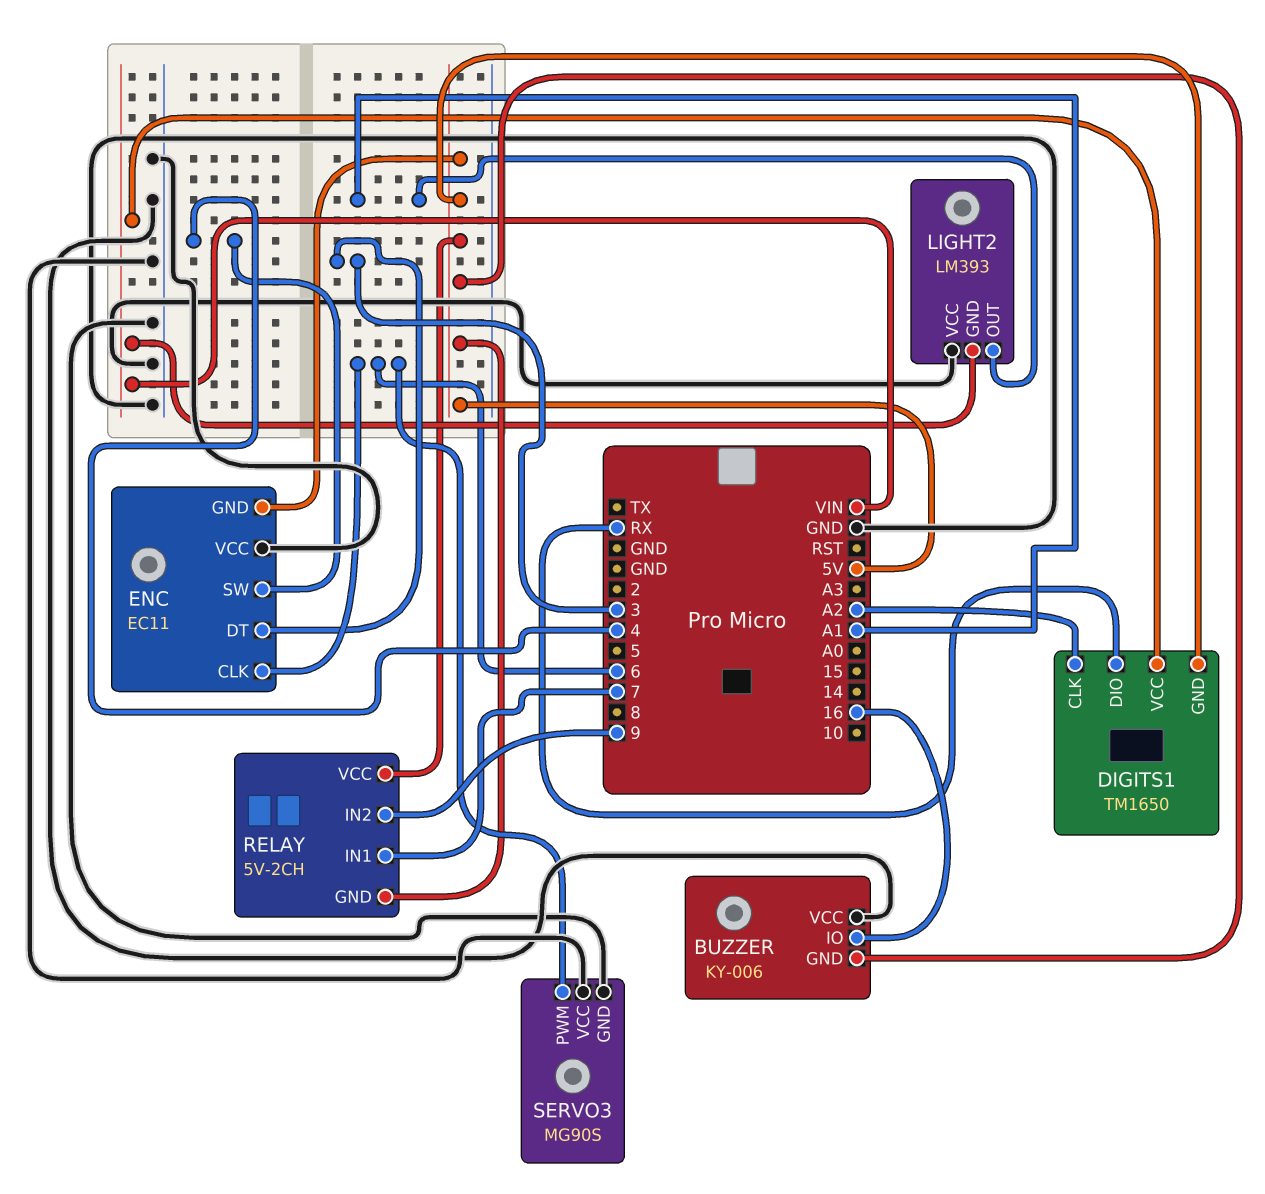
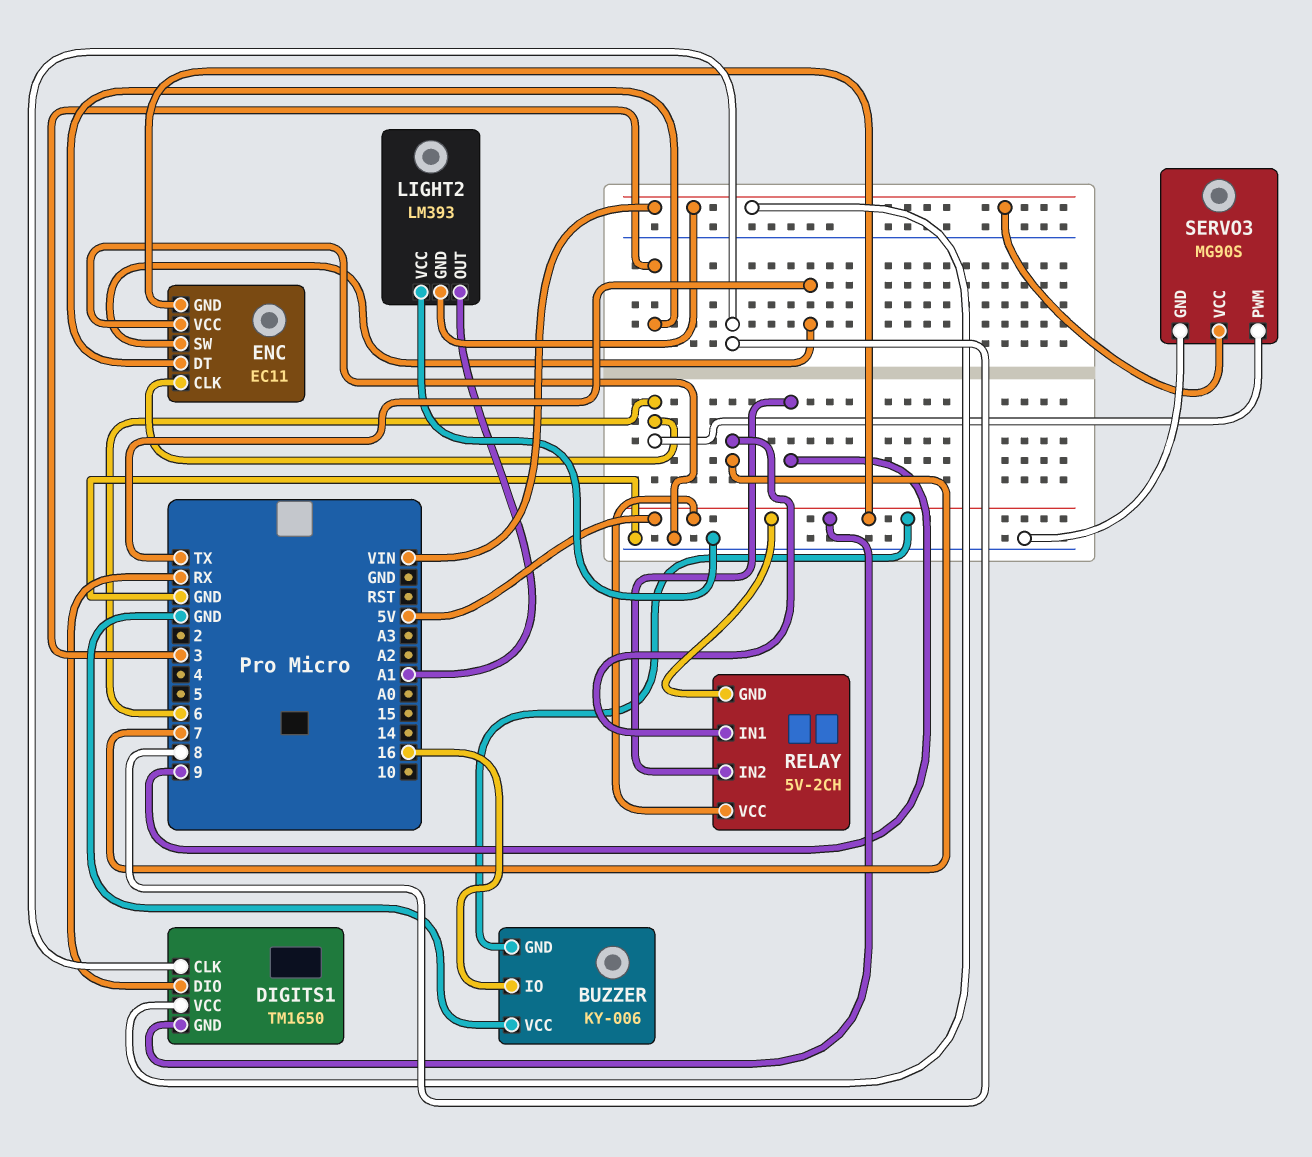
DIGITS1 pin CLK: A2 -> 8
ENC pin SW: 4 -> TX
SERVO3 pin VCC: GND -> VIN

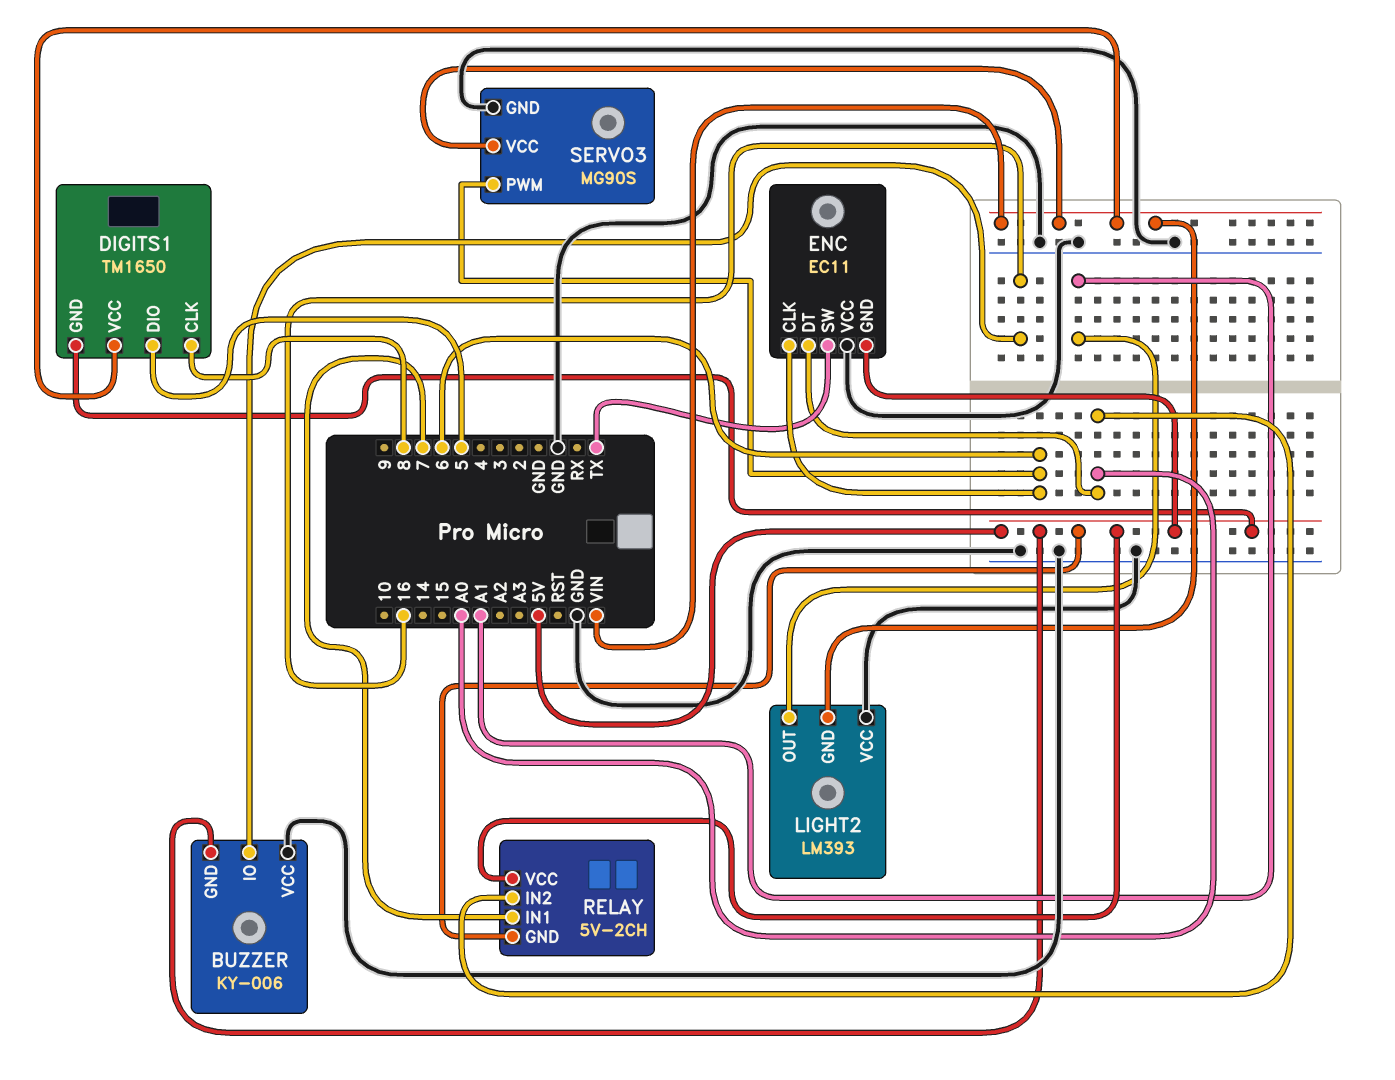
DIGITS1 pin DIO: RX -> 5
ENC pin DT: 3 -> A0
RELAY pin IN2: 9 -> A0

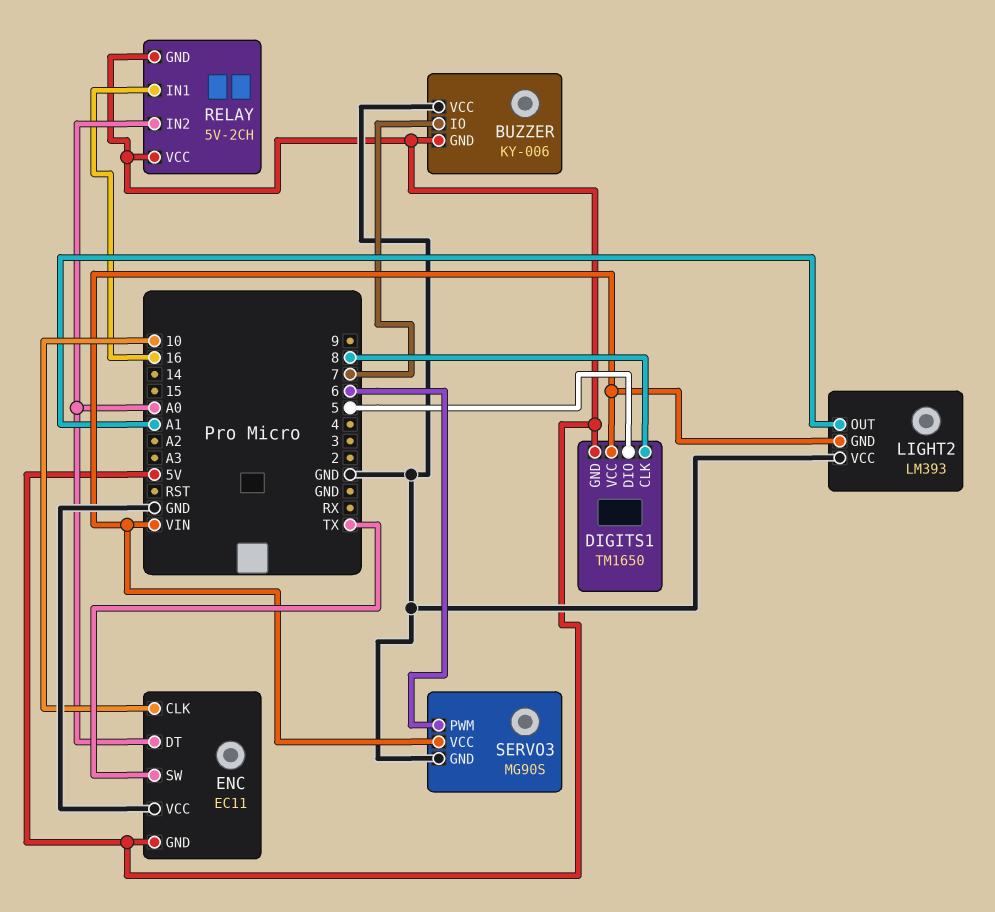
BUZZER pin IO: 16 -> 7
ENC pin CLK: 6 -> 10
RELAY pin IN1: 7 -> 16

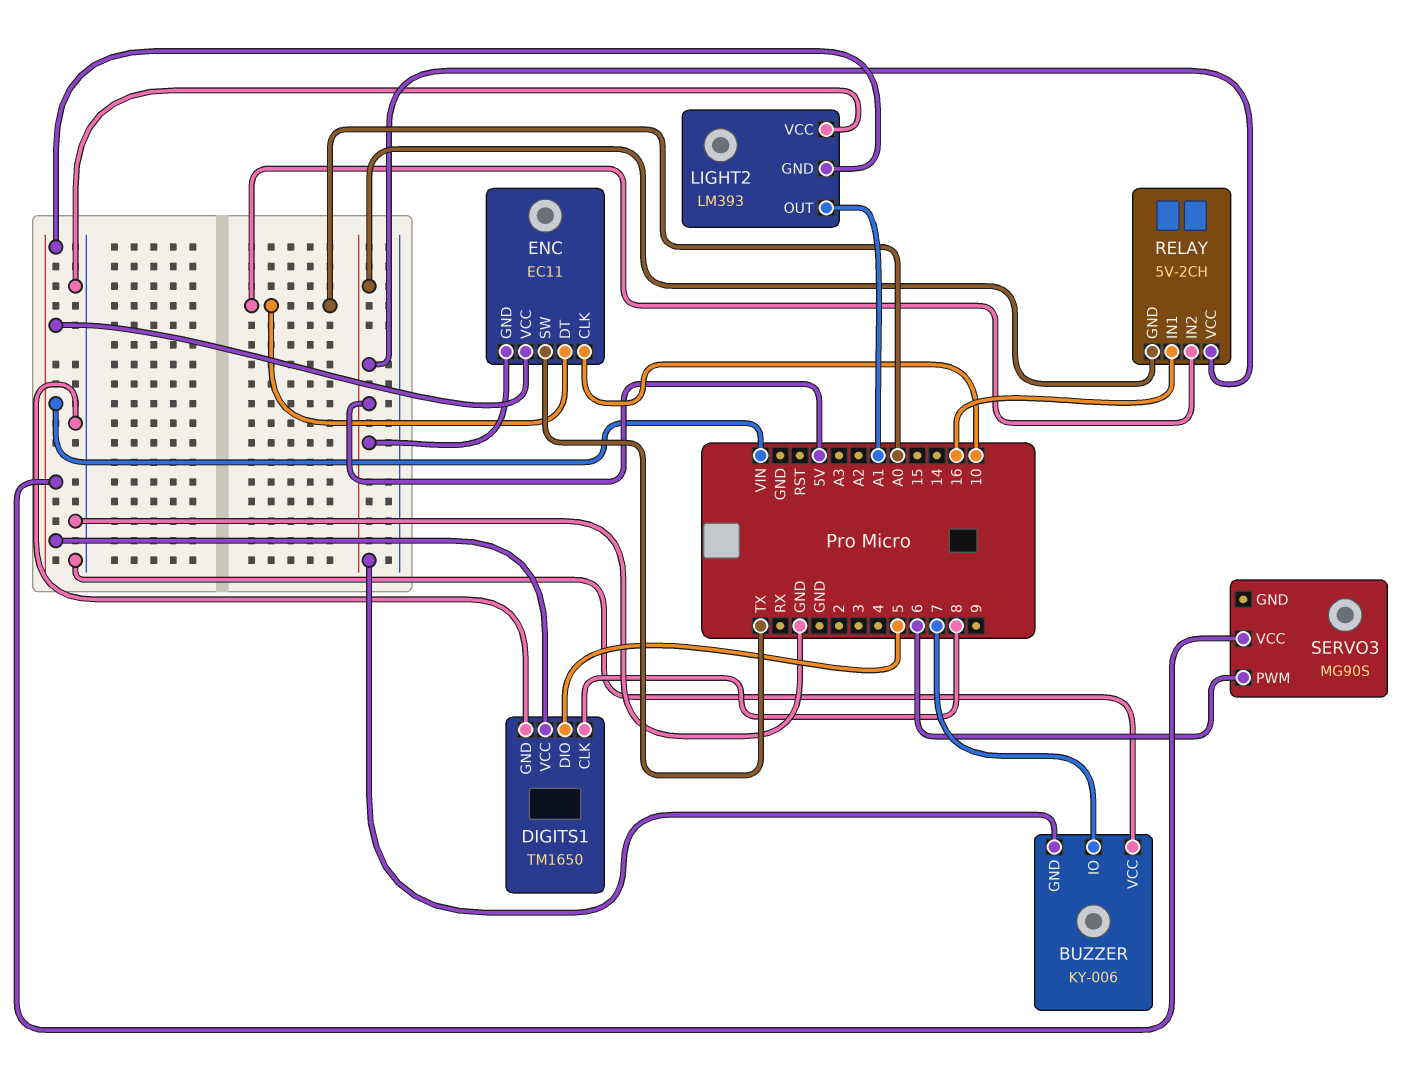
DIGITS1 pin GND: 5V -> GND
ENC pin VCC: GND -> VIN
SERVO3 pin GND: GND -> none

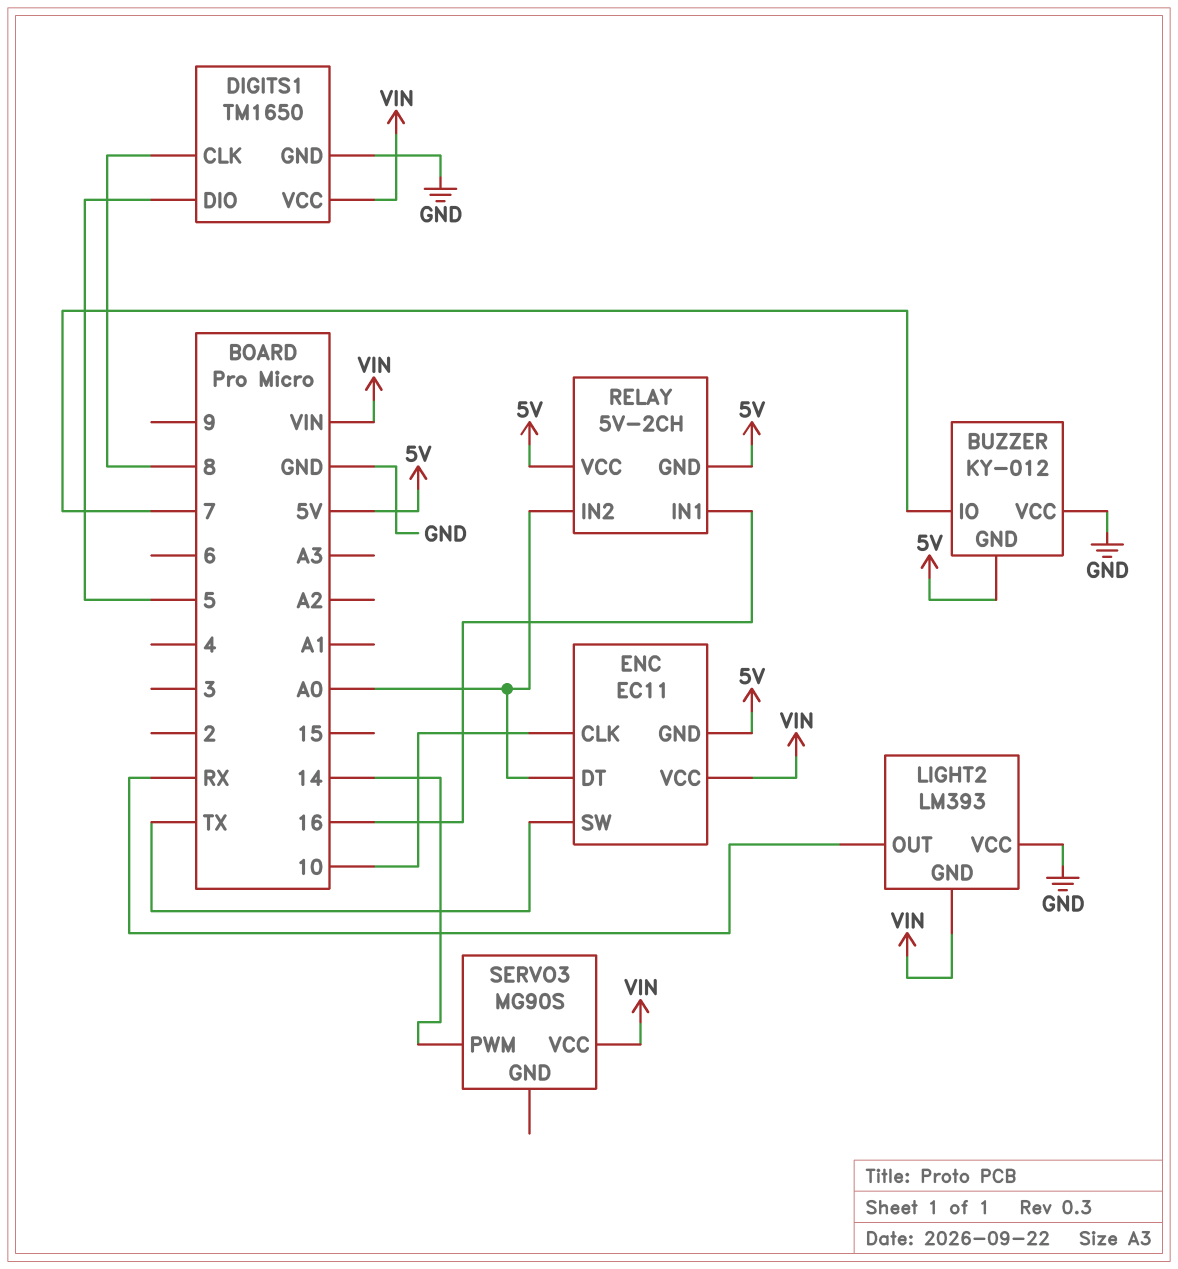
BUZZER: KY-006 -> KY-012
LIGHT2 pin OUT: A1 -> RX
SERVO3 pin PWM: 6 -> 14

